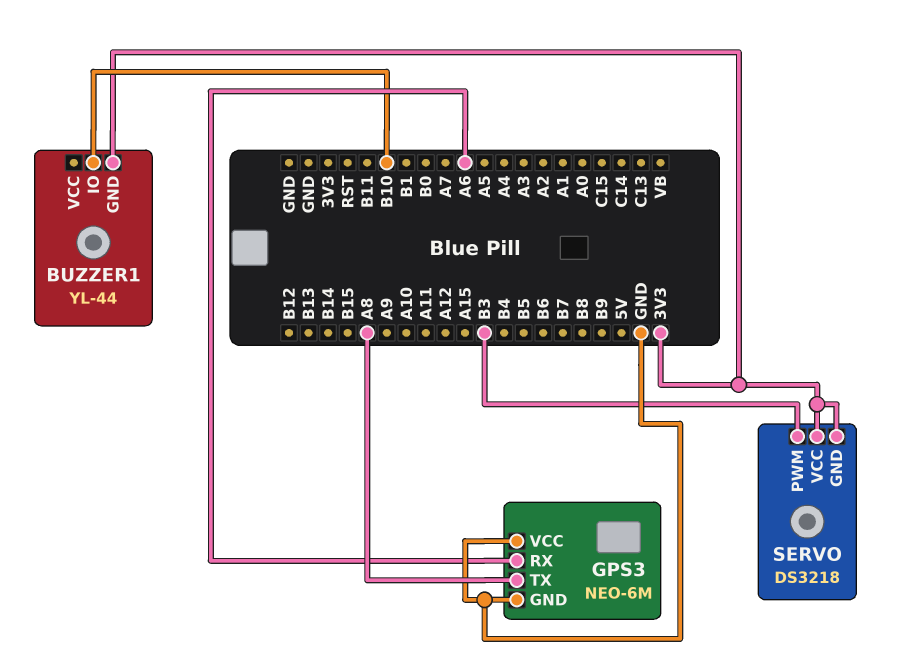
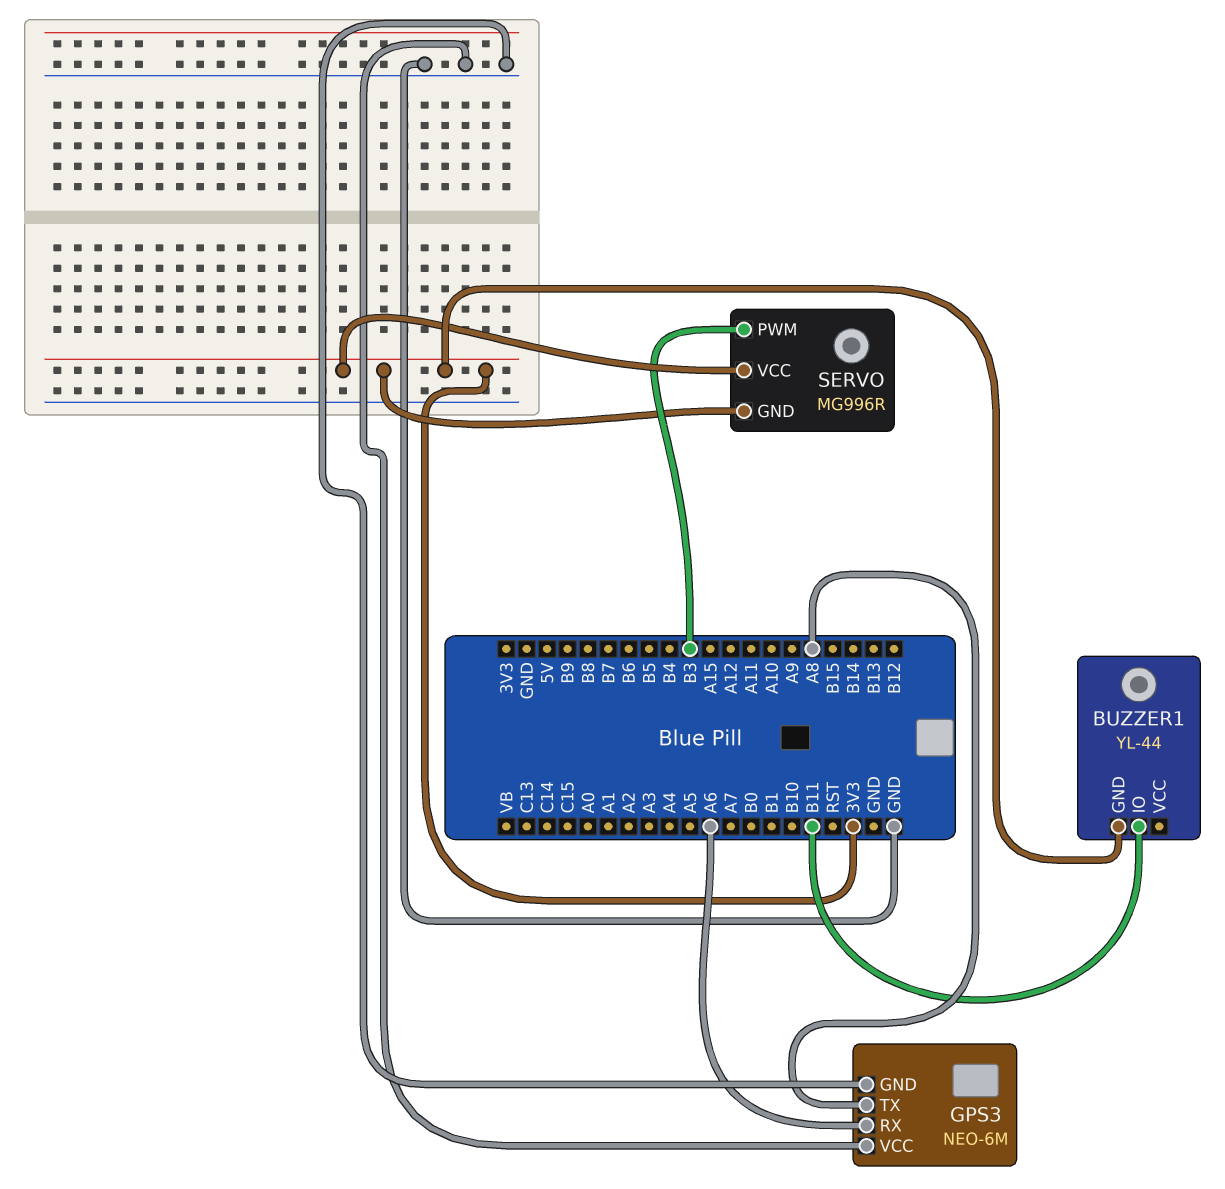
BUZZER1 pin IO: B10 -> B11
SERVO: DS3218 -> MG996R

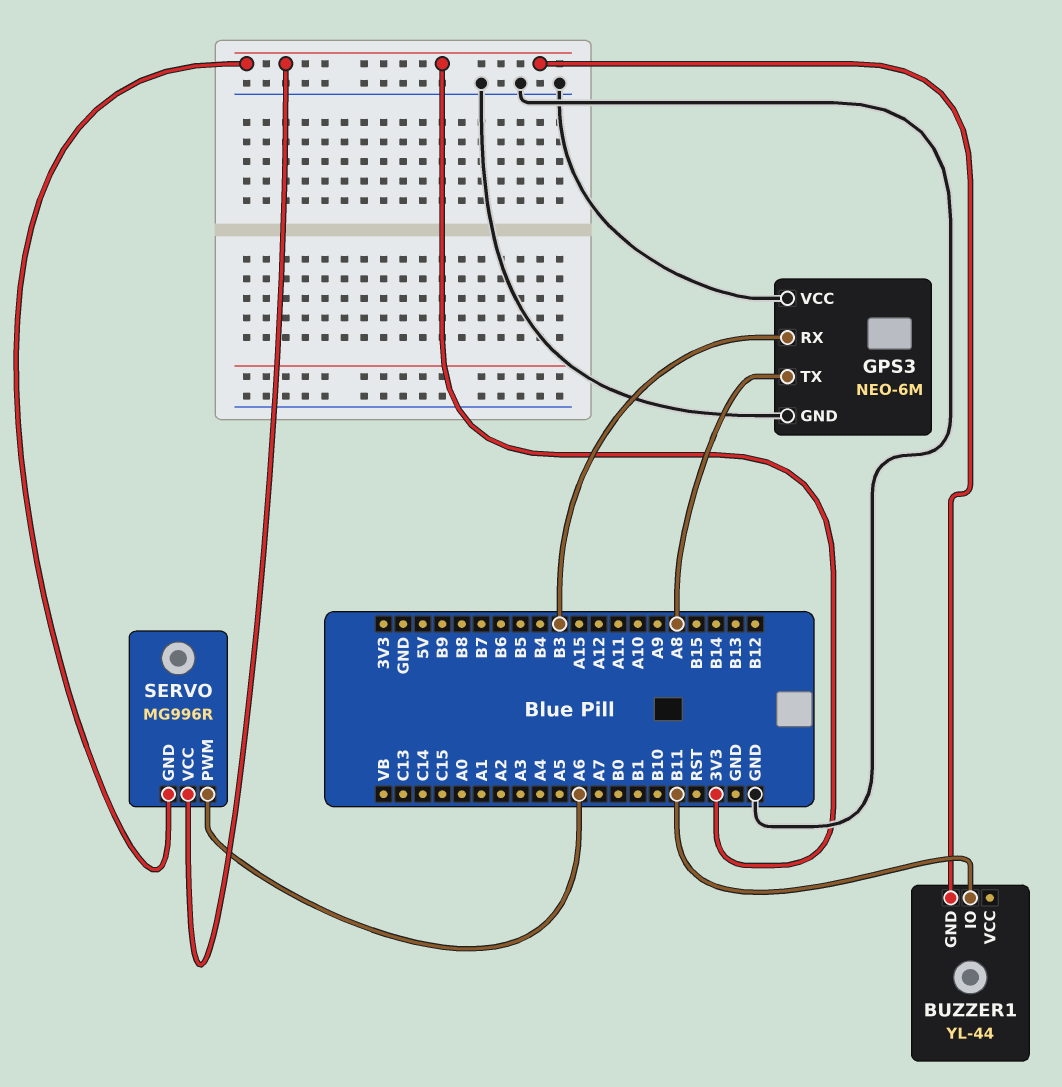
GPS3 pin RX: A6 -> B3
SERVO pin PWM: B3 -> A6

